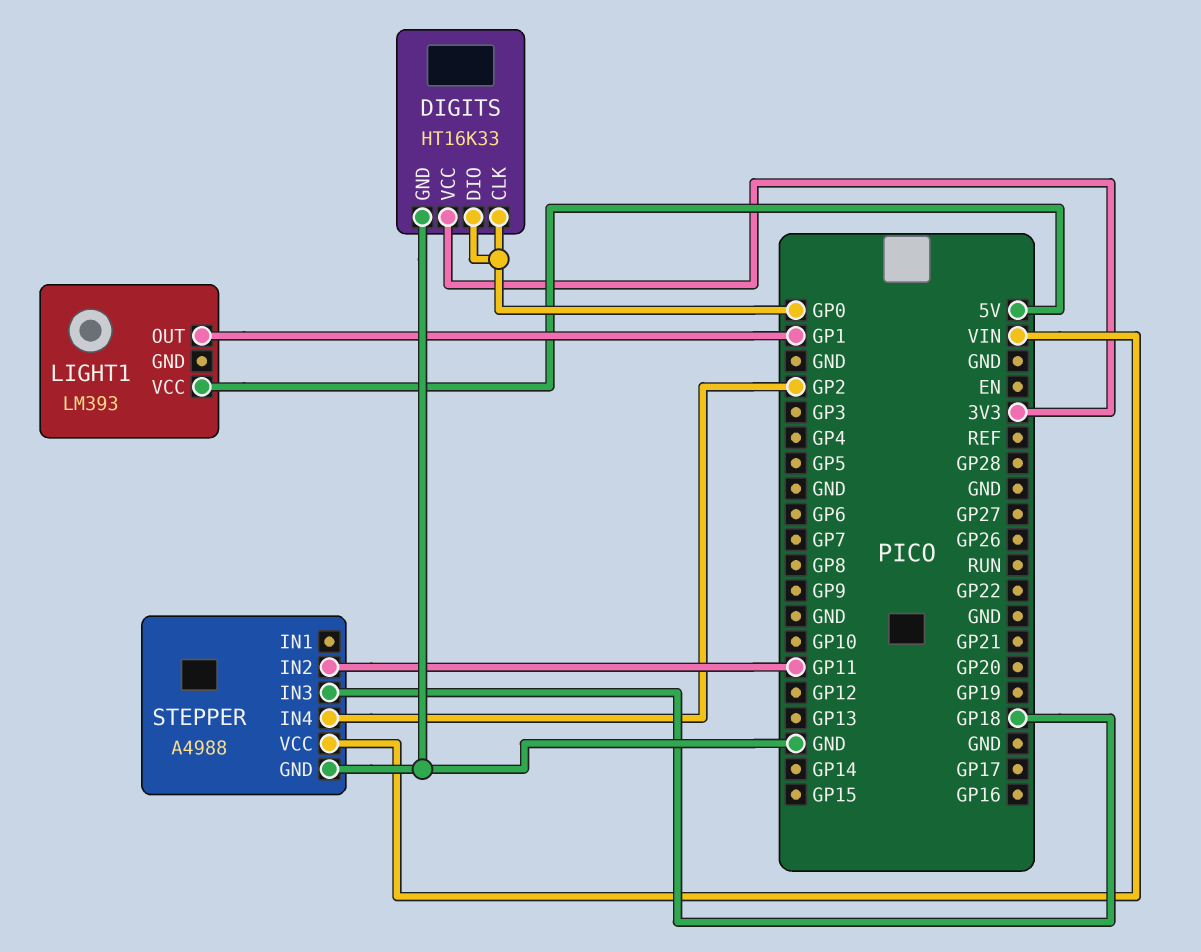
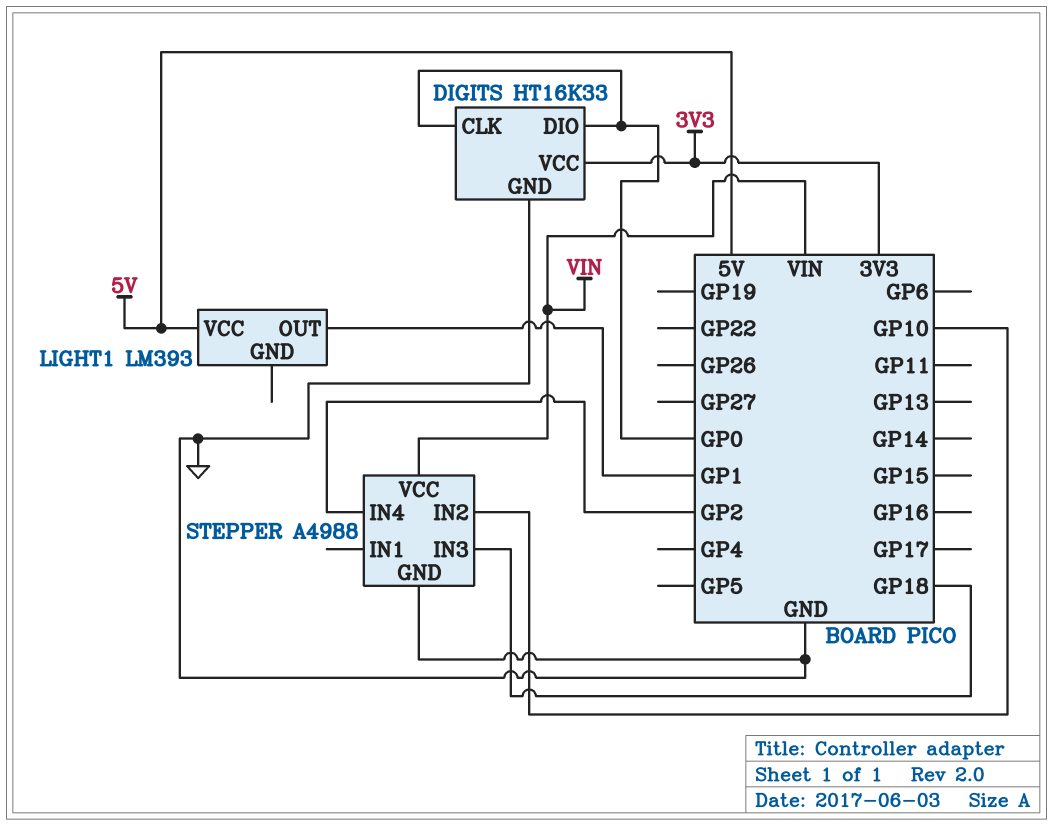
STEPPER pin IN2: GP11 -> GP10

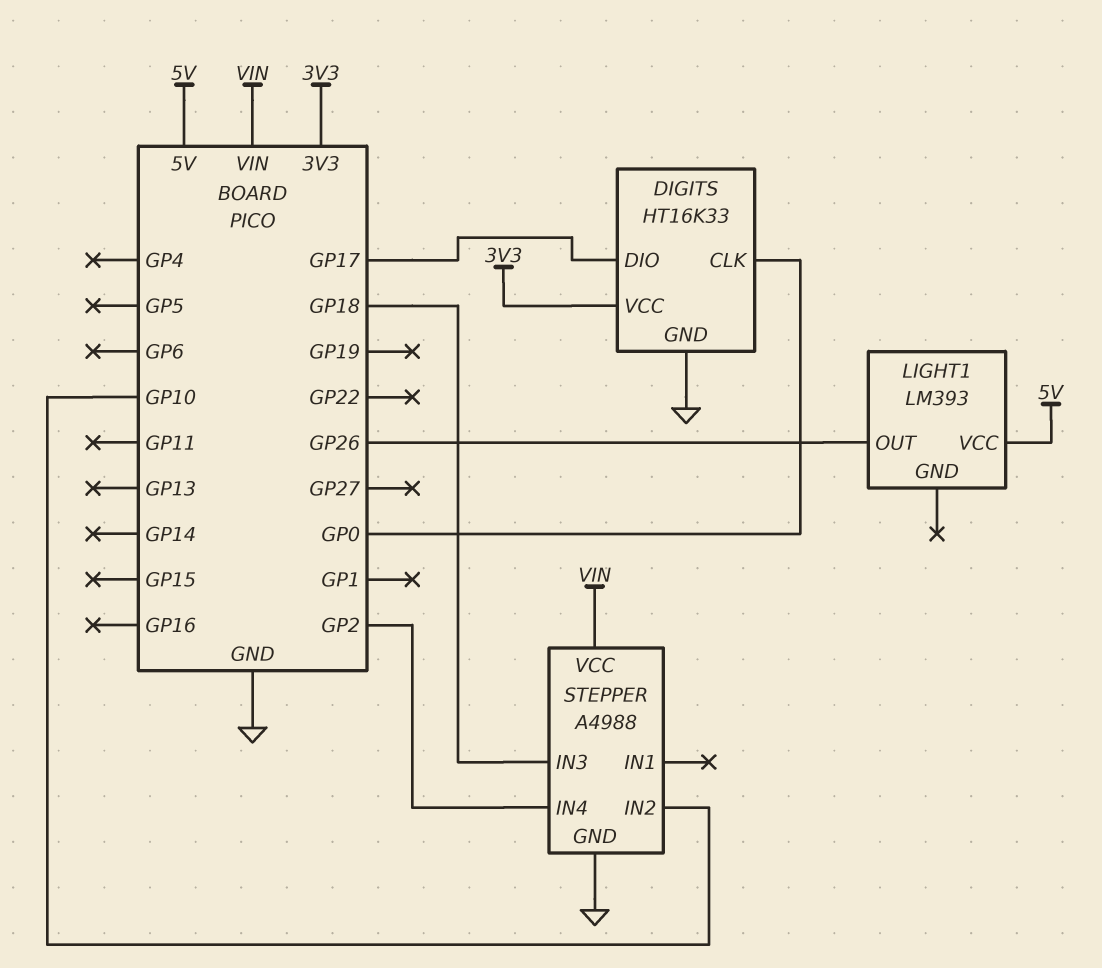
DIGITS pin DIO: GP0 -> GP17
LIGHT1 pin OUT: GP1 -> GP26

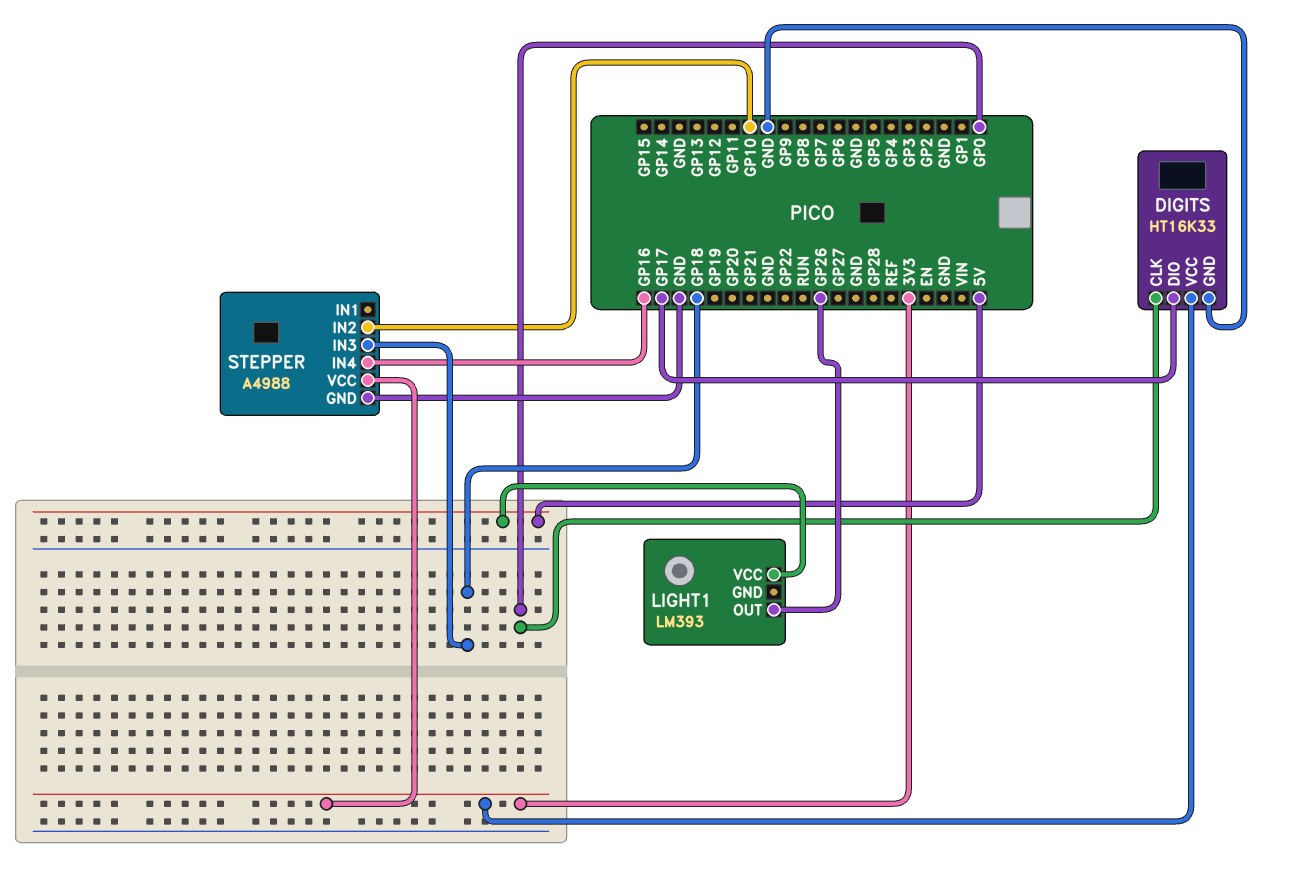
STEPPER pin IN4: GP2 -> GP16
STEPPER pin VCC: VIN -> 3V3

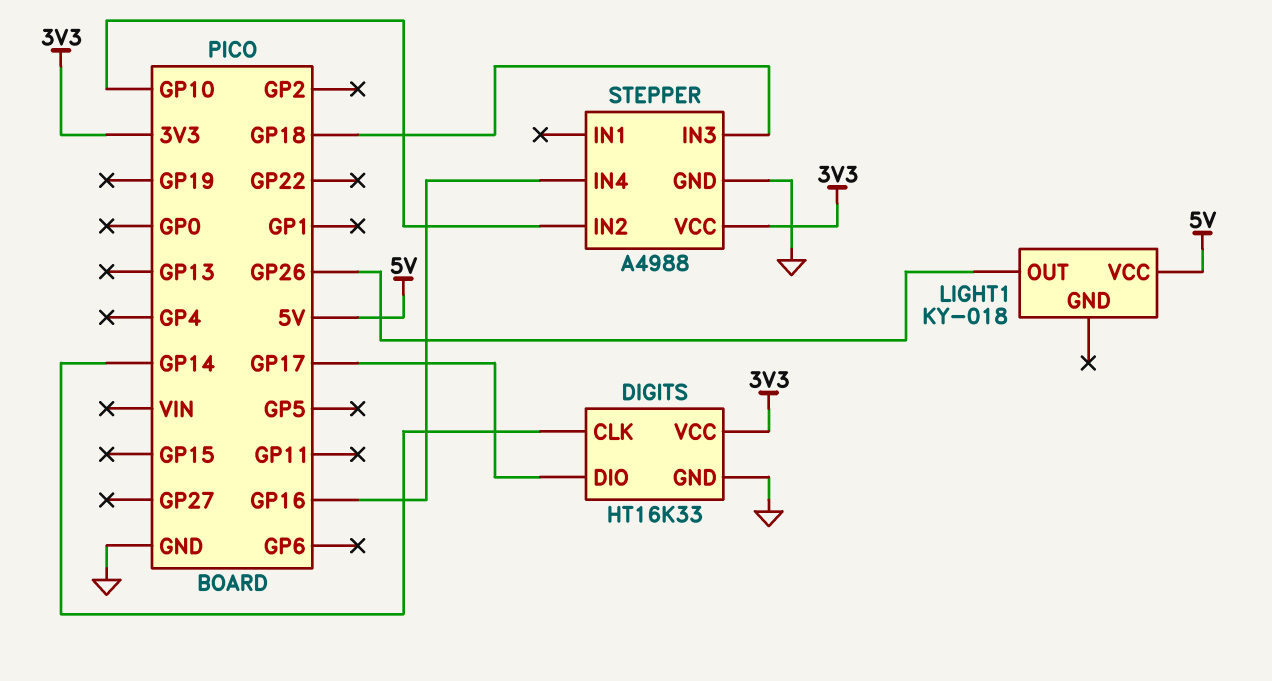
DIGITS pin CLK: GP0 -> GP14
LIGHT1: LM393 -> KY-018

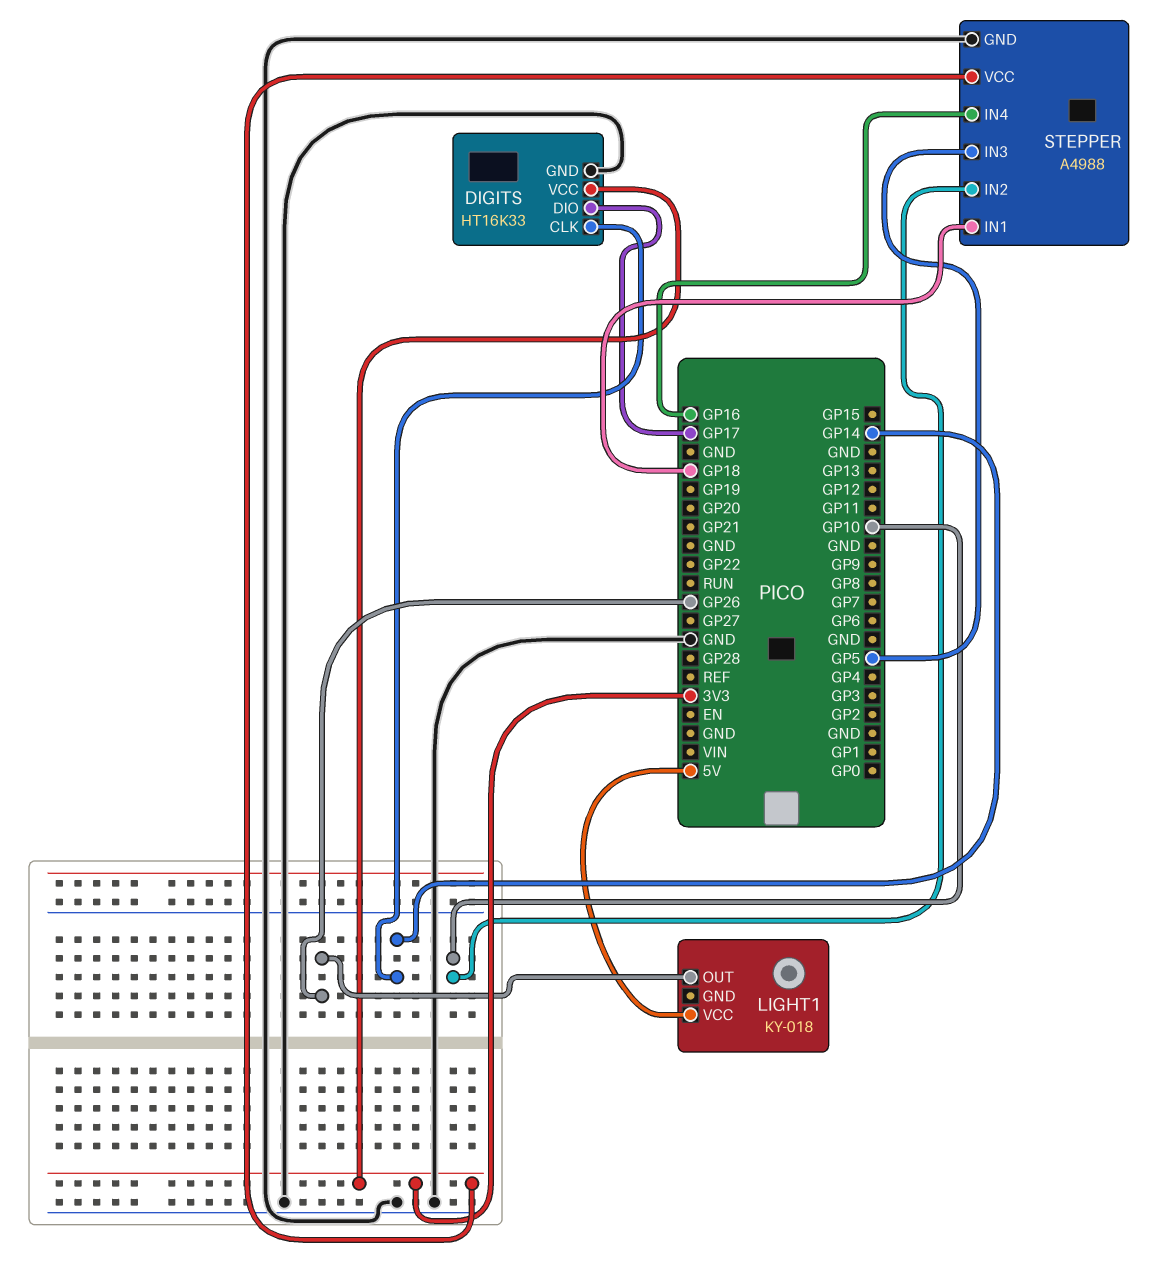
STEPPER pin IN1: none -> GP18
STEPPER pin IN3: GP18 -> GP5

